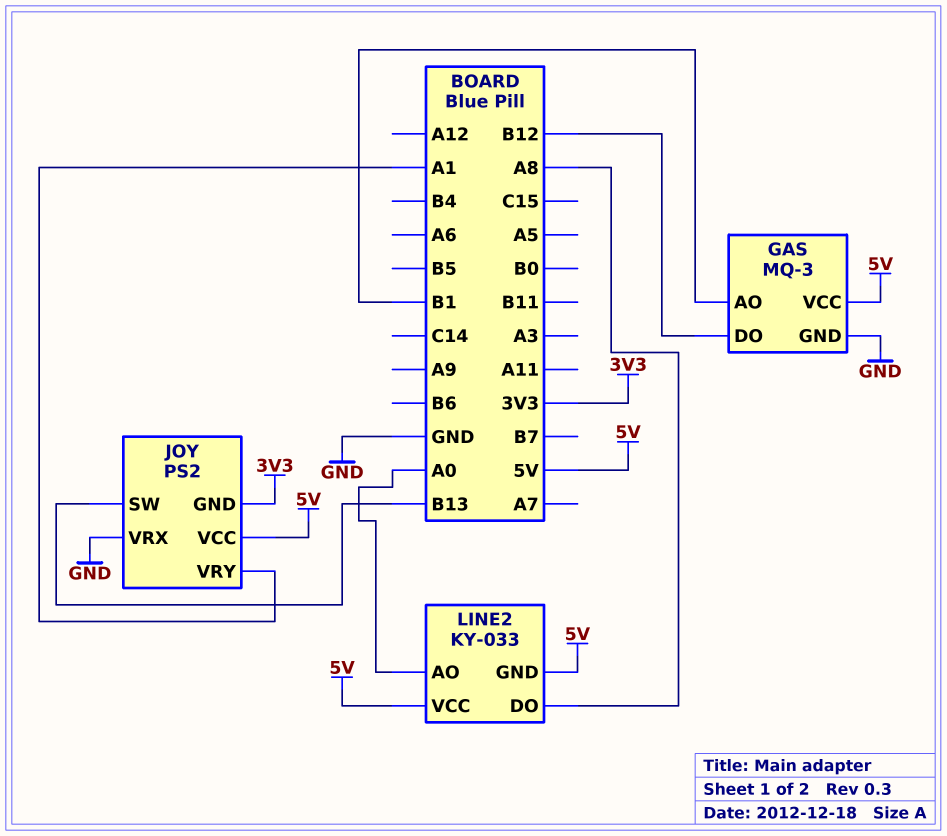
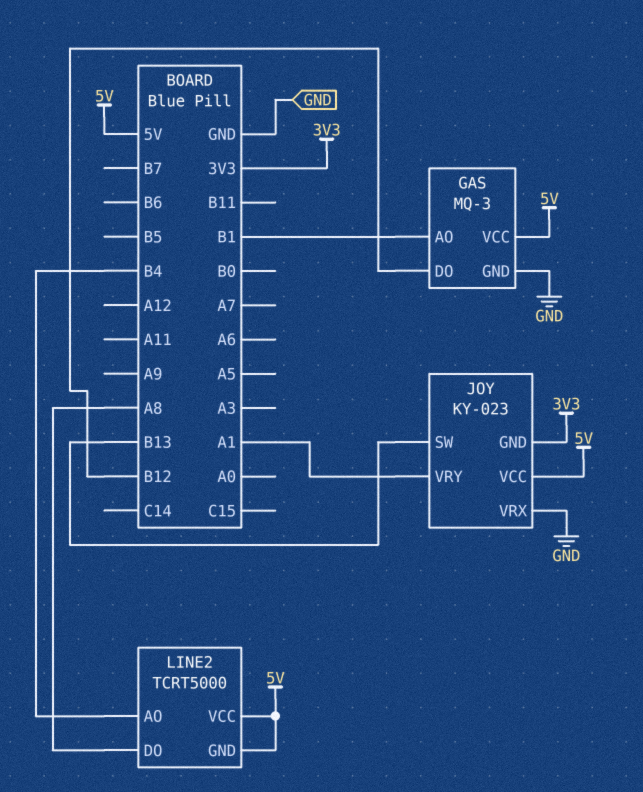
JOY: PS2 -> KY-023
LINE2: KY-033 -> TCRT5000
LINE2 pin AO: A0 -> B4

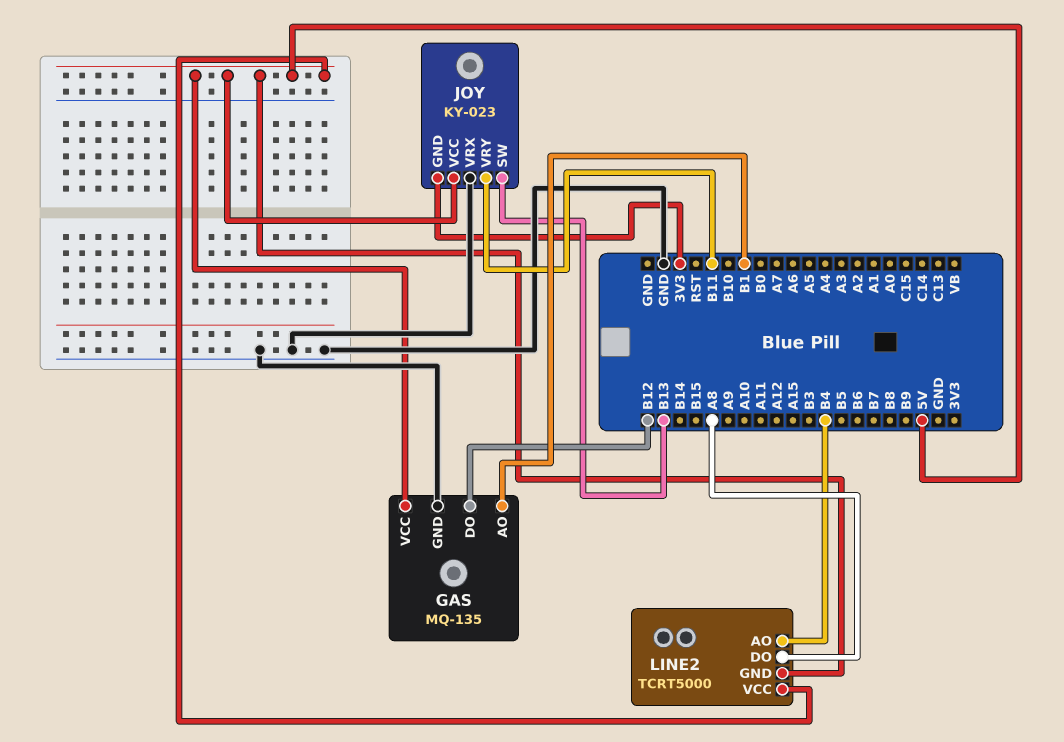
GAS: MQ-3 -> MQ-135
JOY pin VRY: A1 -> B11

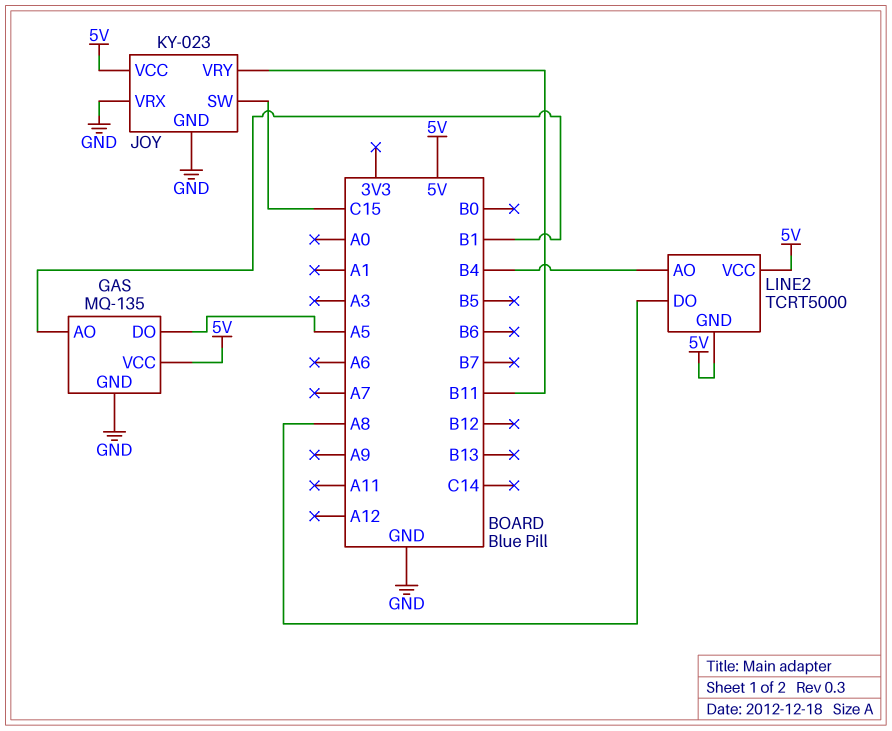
GAS pin DO: B12 -> A5
JOY pin GND: 3V3 -> GND
JOY pin SW: B13 -> C15

